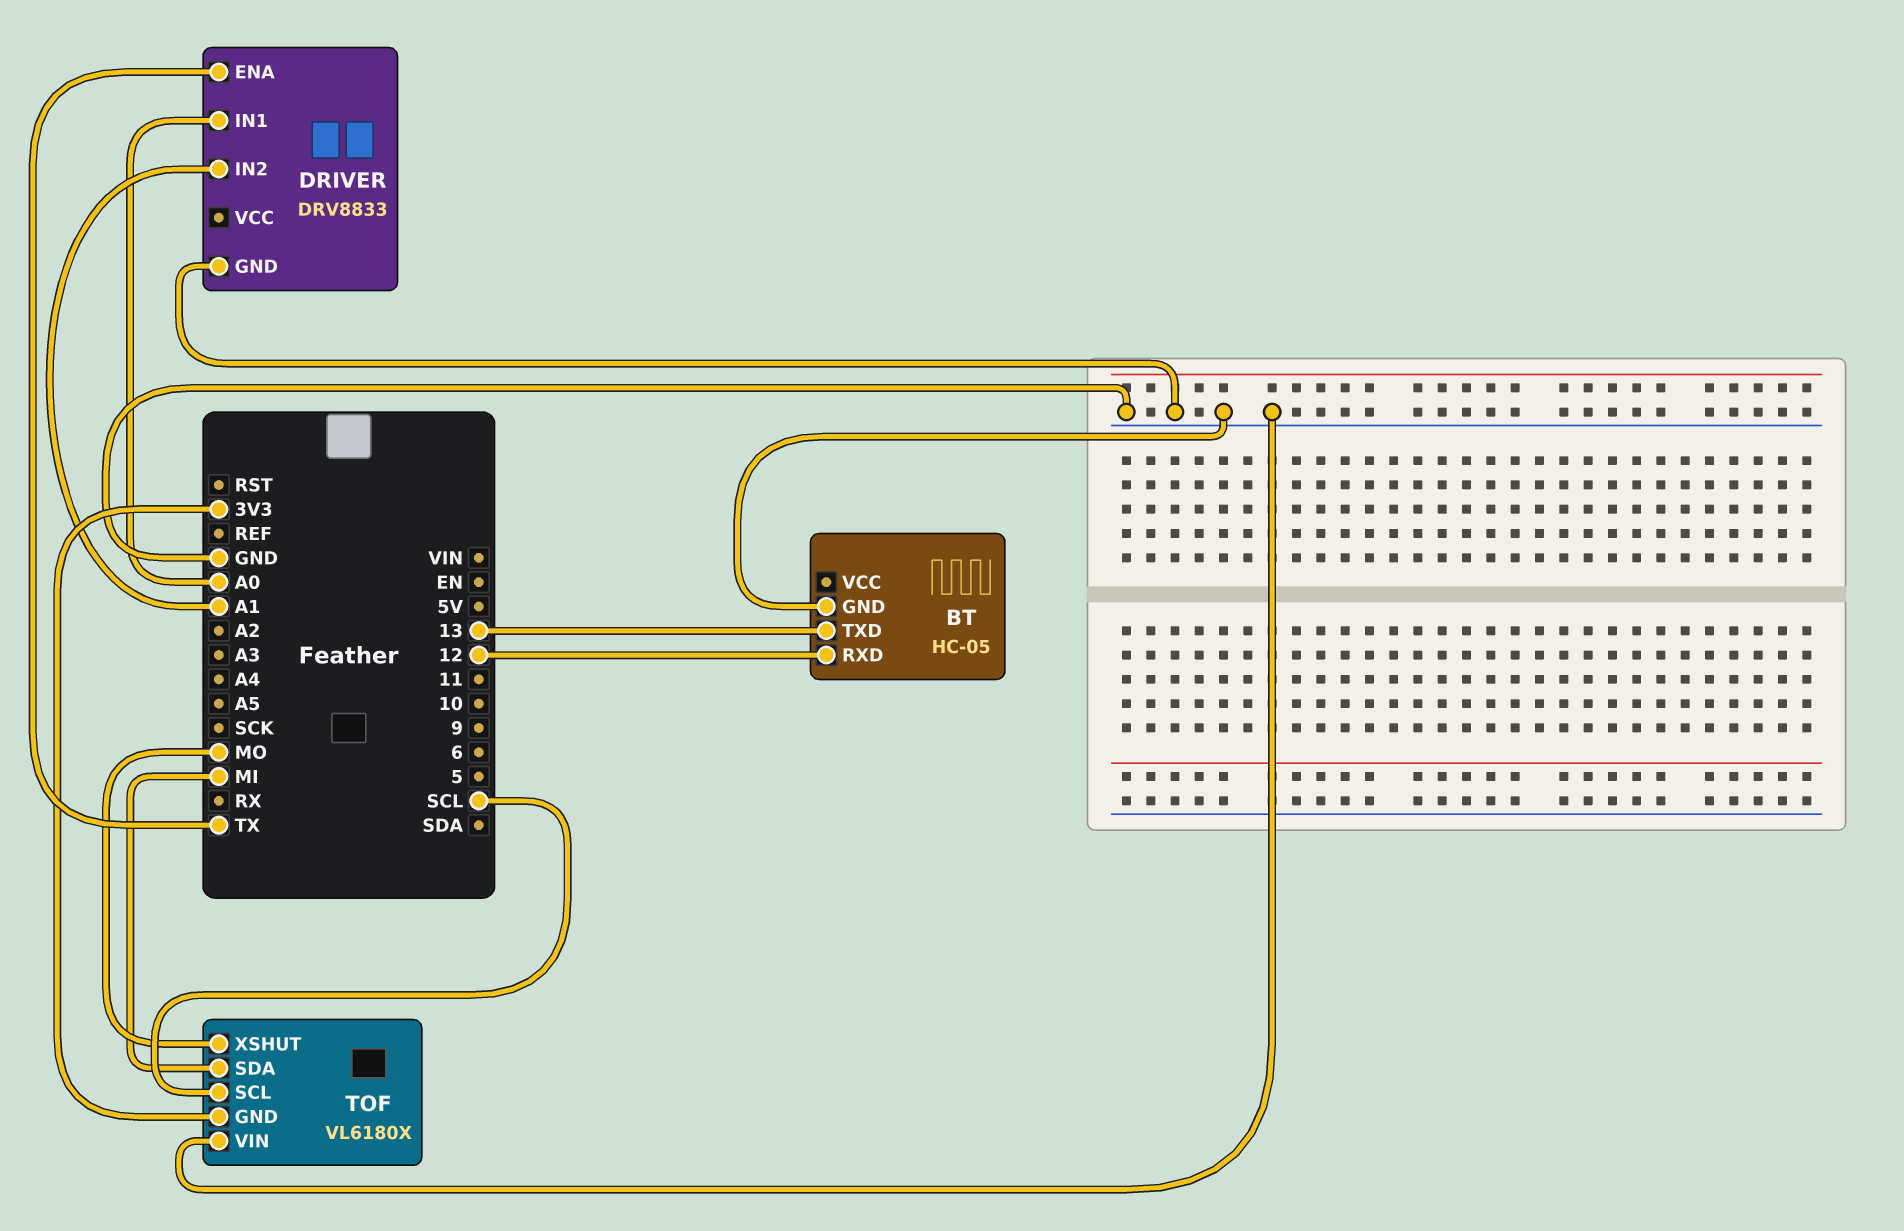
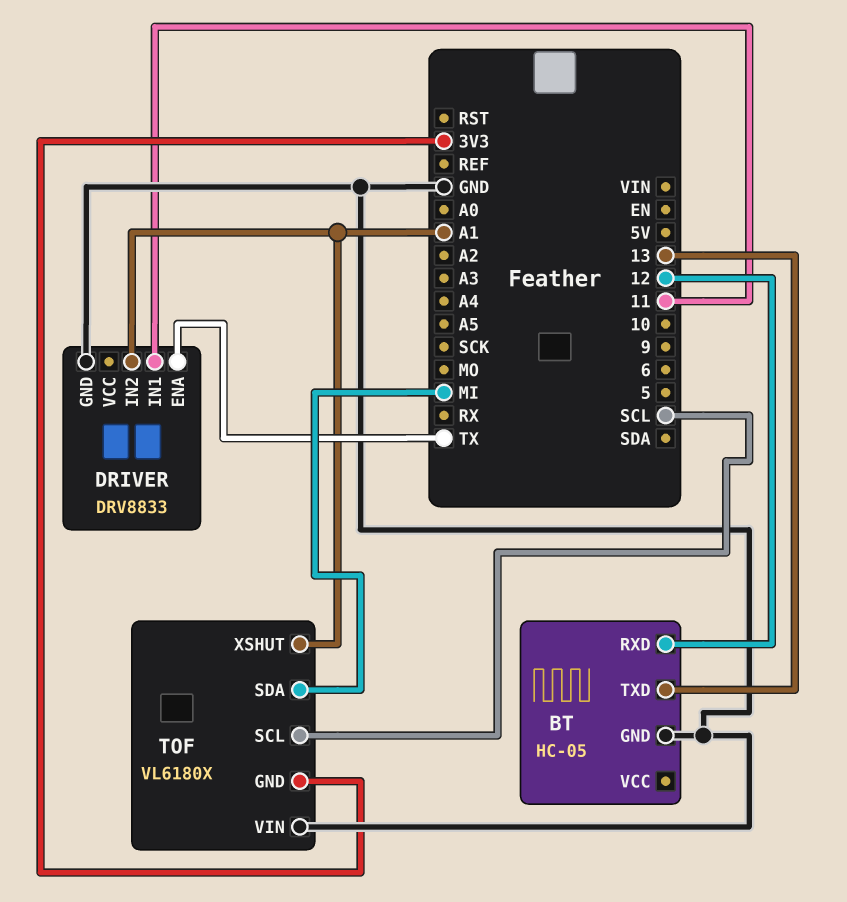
DRIVER pin IN1: A0 -> 11
TOF pin XSHUT: MO -> A1

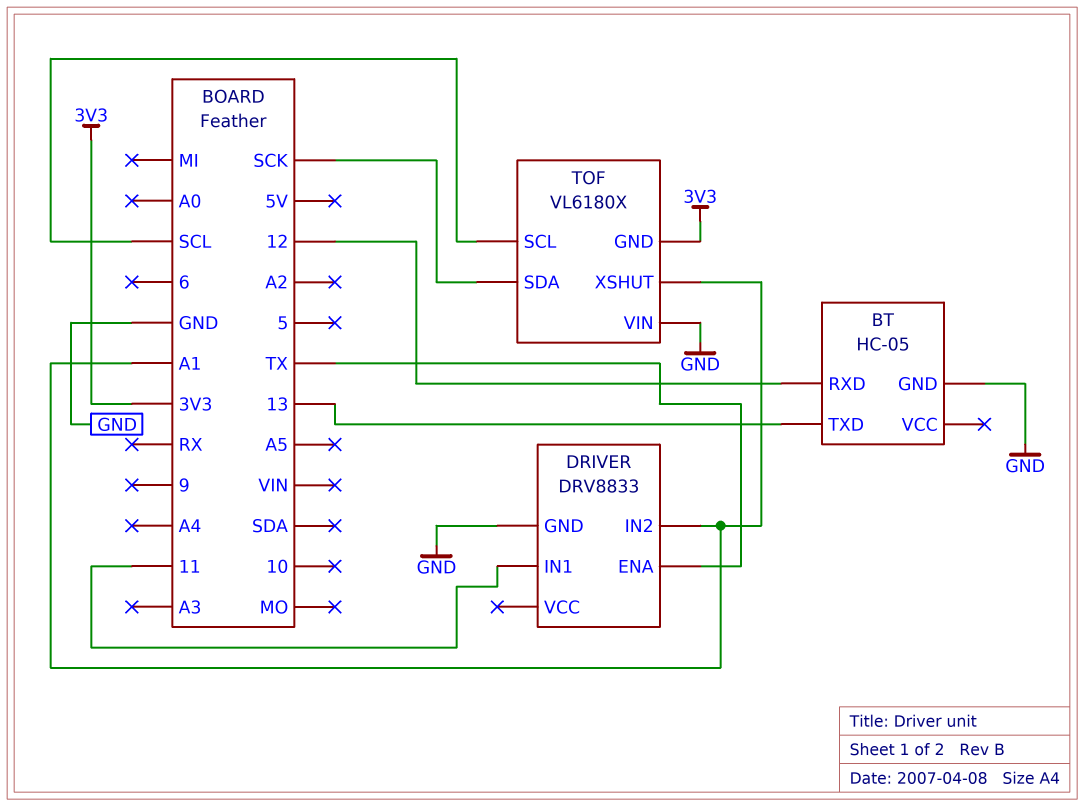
TOF pin SDA: MI -> SCK

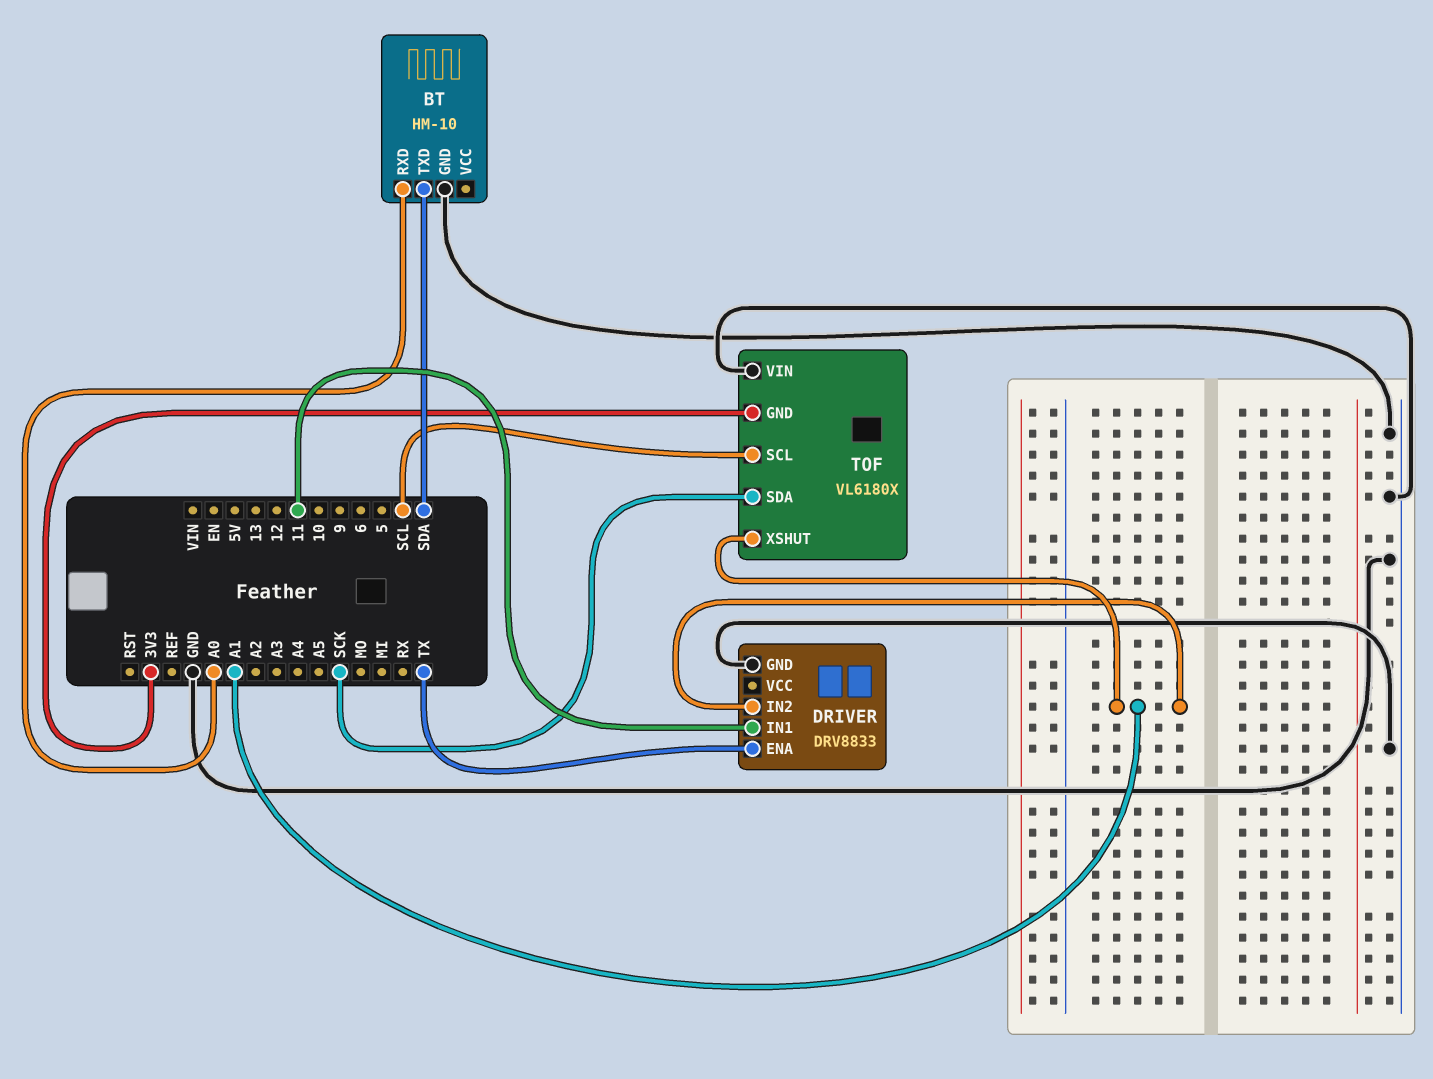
BT: HC-05 -> HM-10
BT pin RXD: 12 -> A0
BT pin TXD: 13 -> SDA

